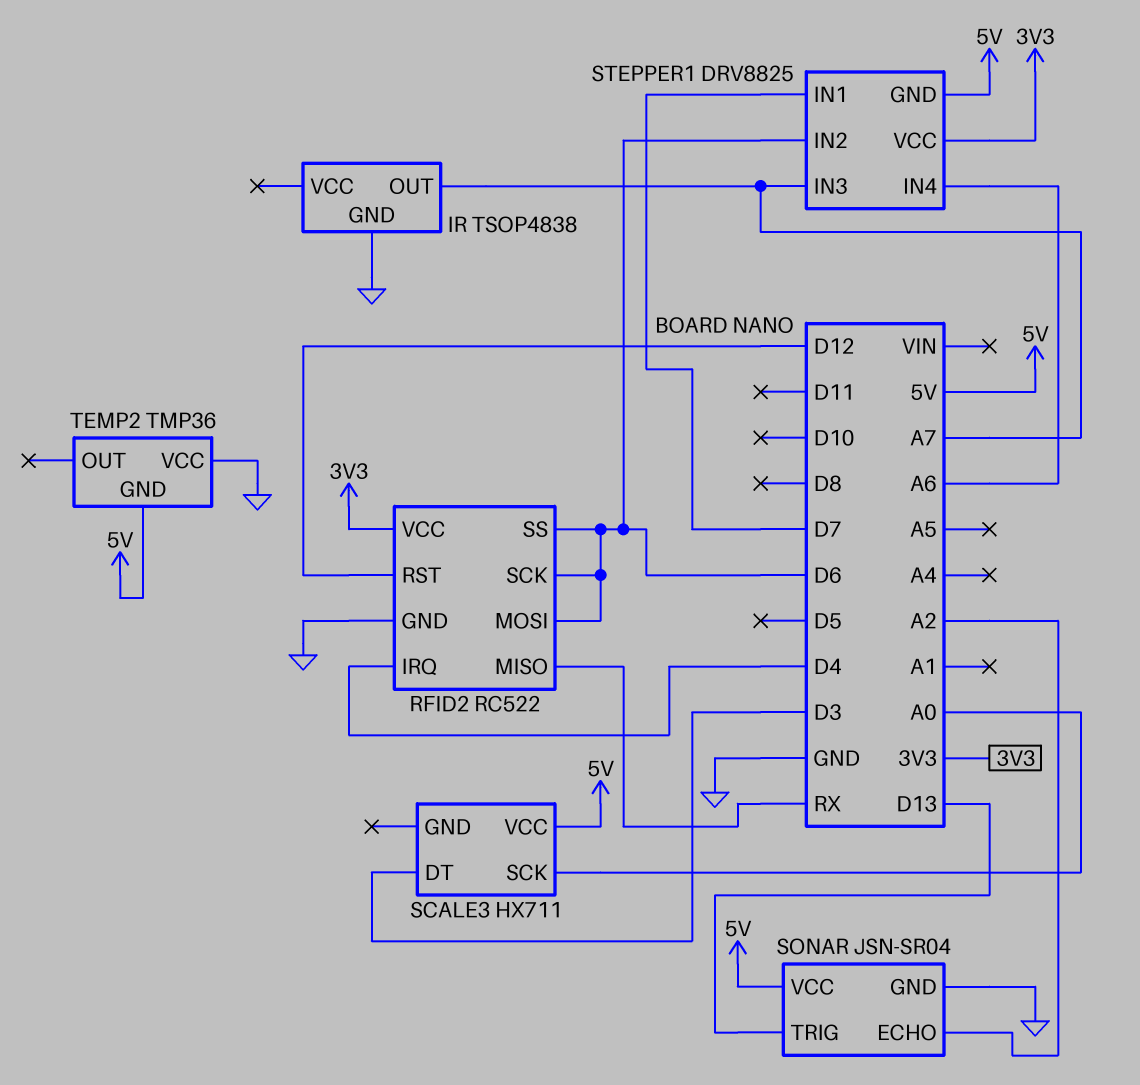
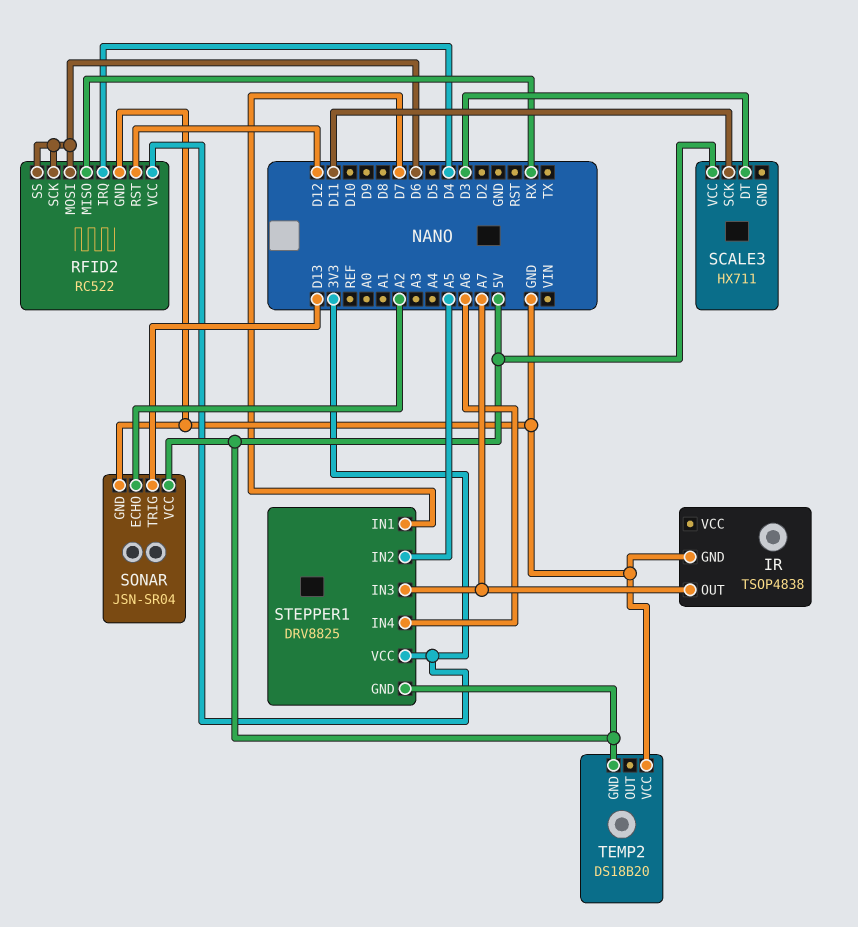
SCALE3 pin SCK: A0 -> D11
STEPPER1 pin IN2: D6 -> A5
TEMP2: TMP36 -> DS18B20

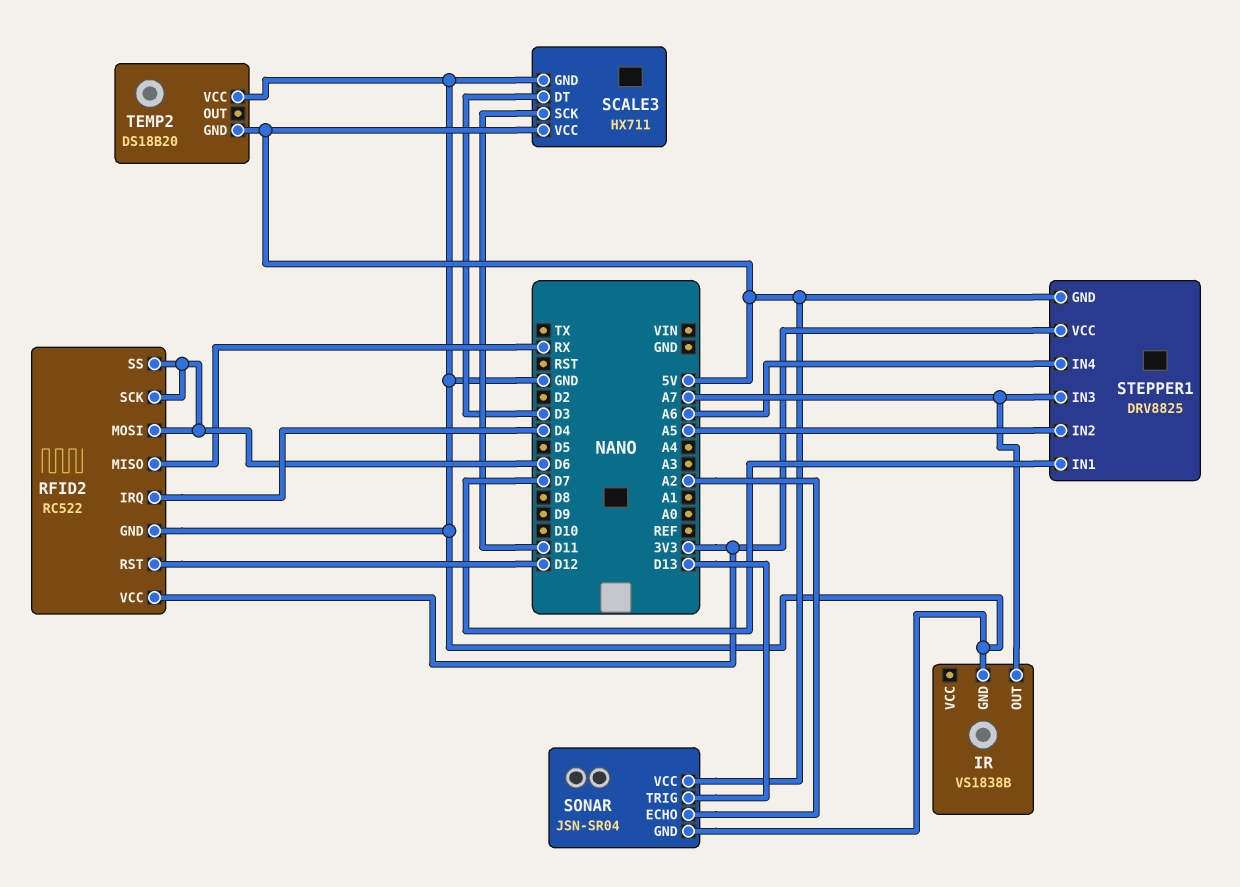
IR: TSOP4838 -> VS1838B
SCALE3 pin GND: none -> GND

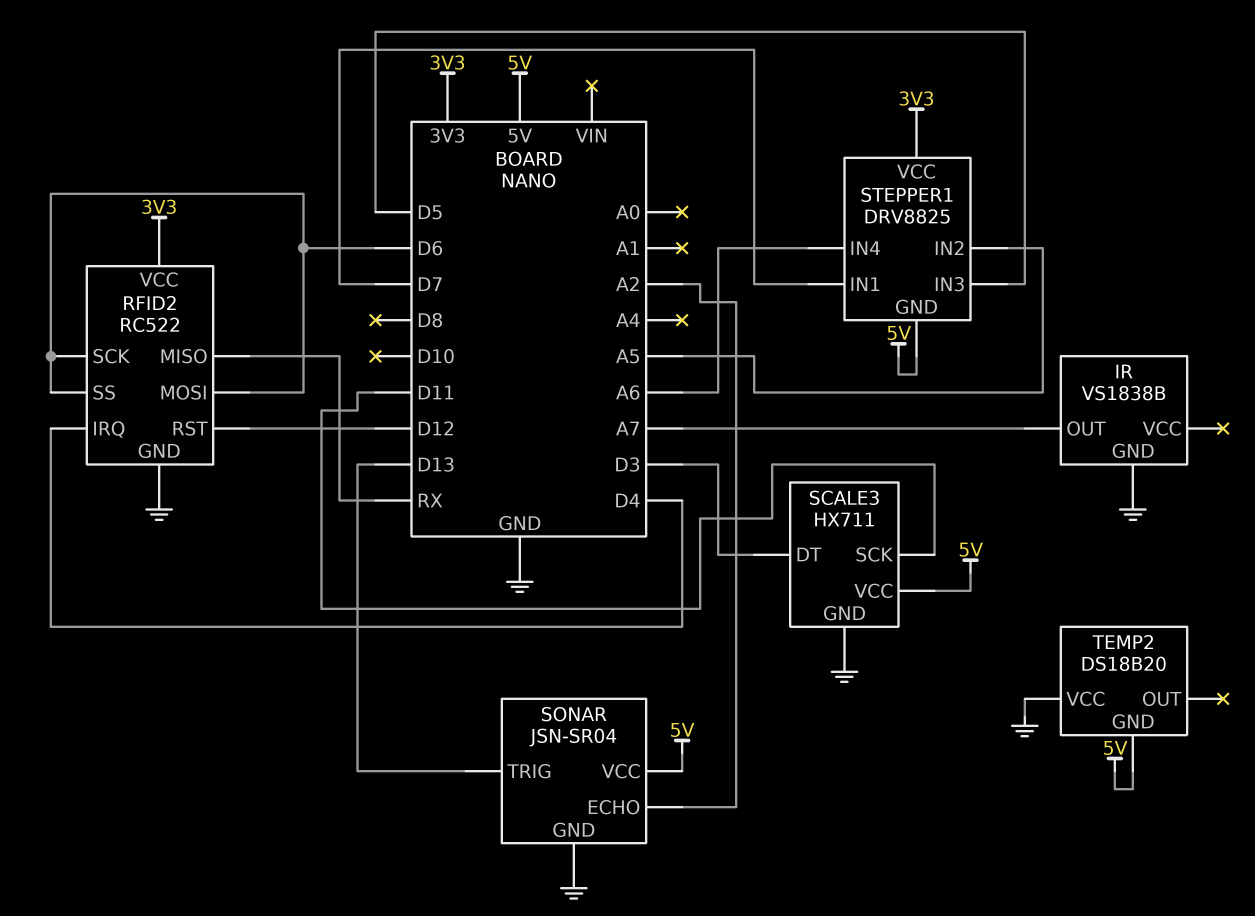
STEPPER1 pin IN3: A7 -> D5

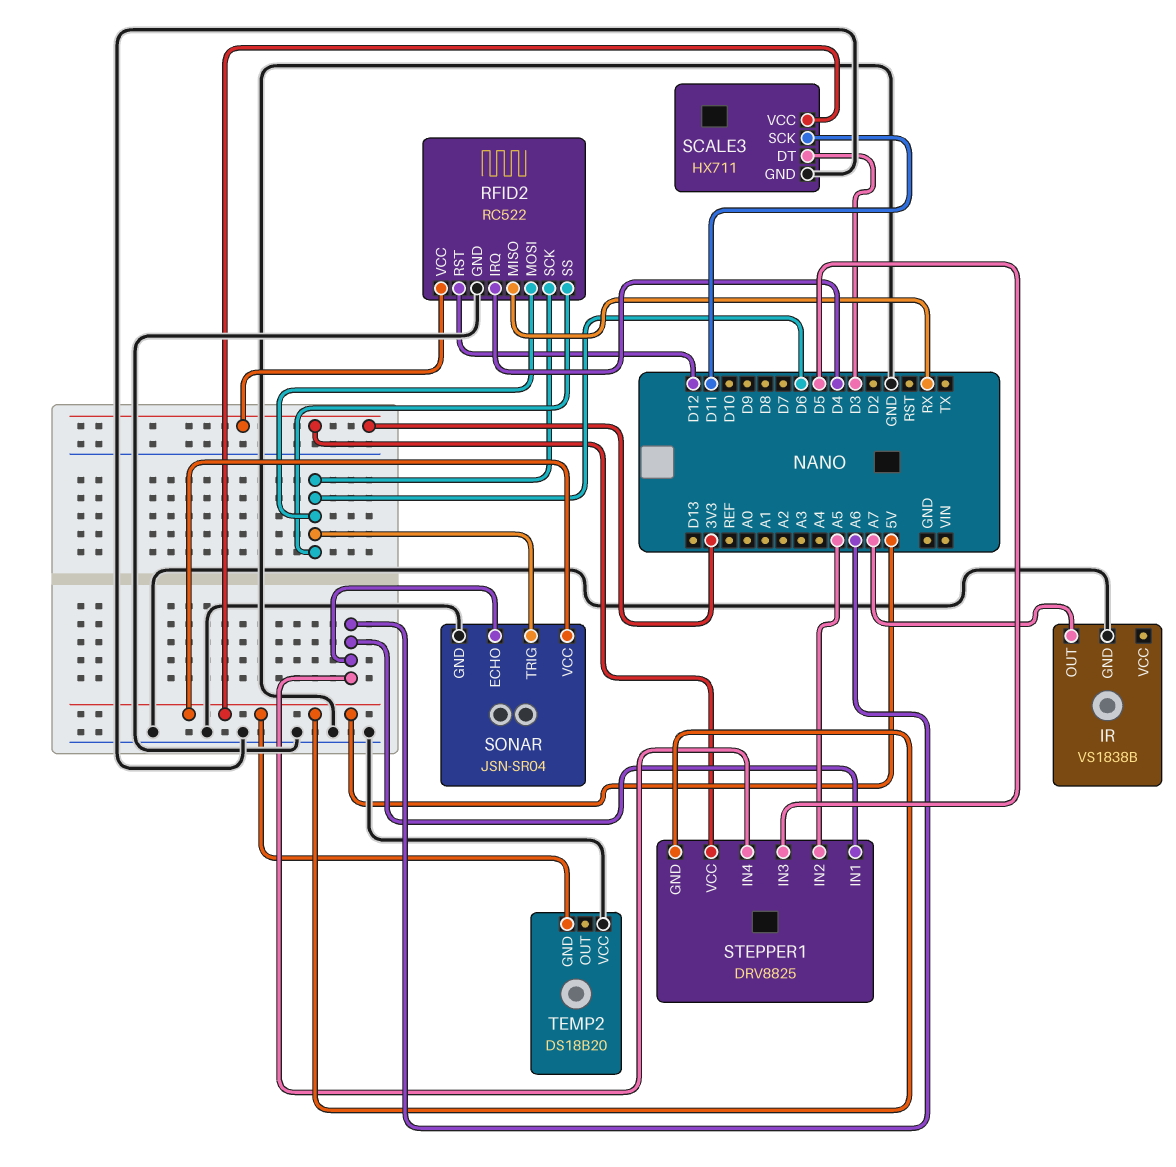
SONAR pin ECHO: A2 -> A6
SONAR pin TRIG: D13 -> D6
STEPPER1 pin IN1: D7 -> A6

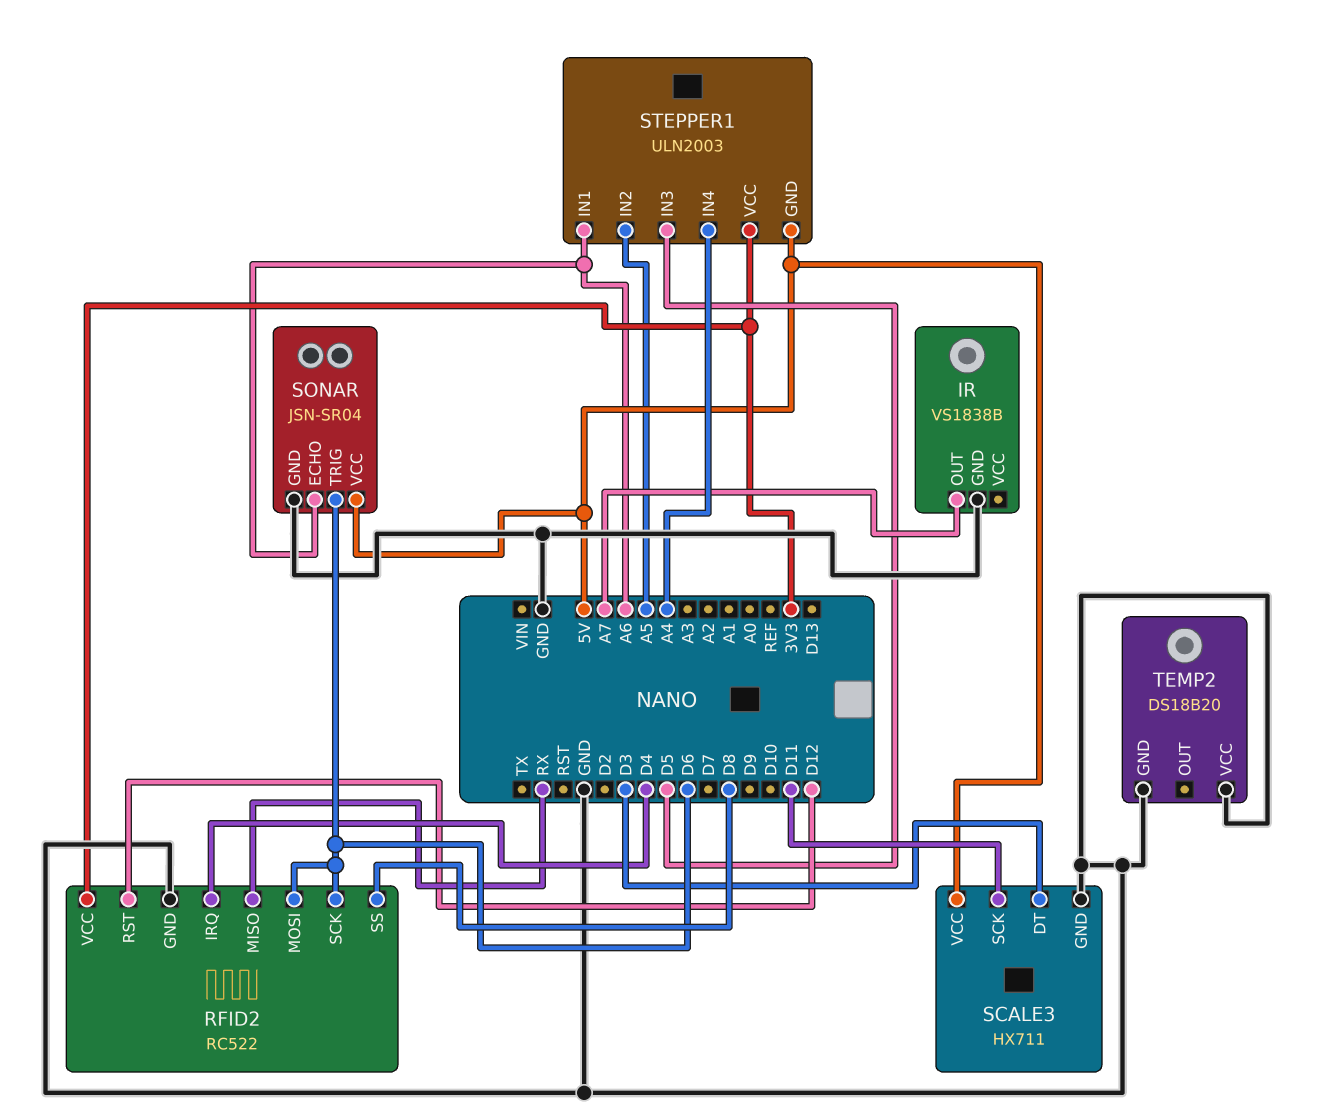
RFID2 pin SS: D6 -> D8
STEPPER1: DRV8825 -> ULN2003
STEPPER1 pin IN4: A6 -> A4
TEMP2 pin GND: 5V -> GND

